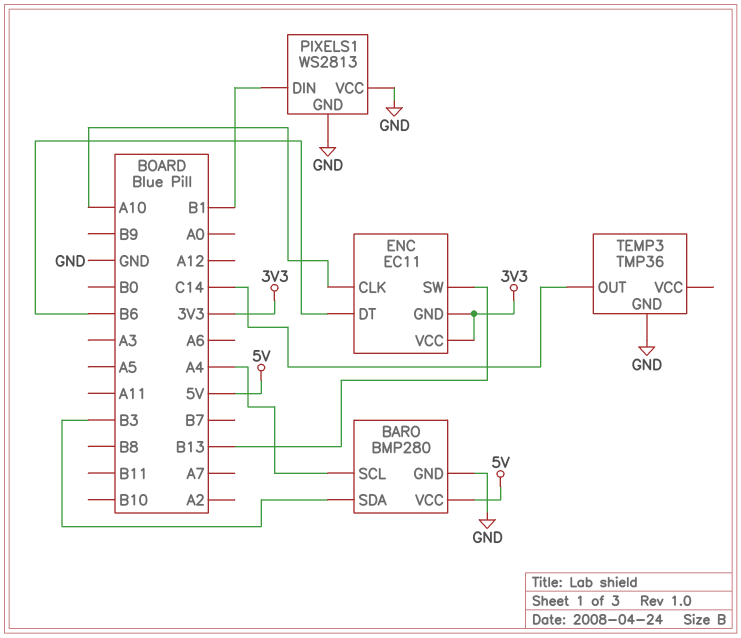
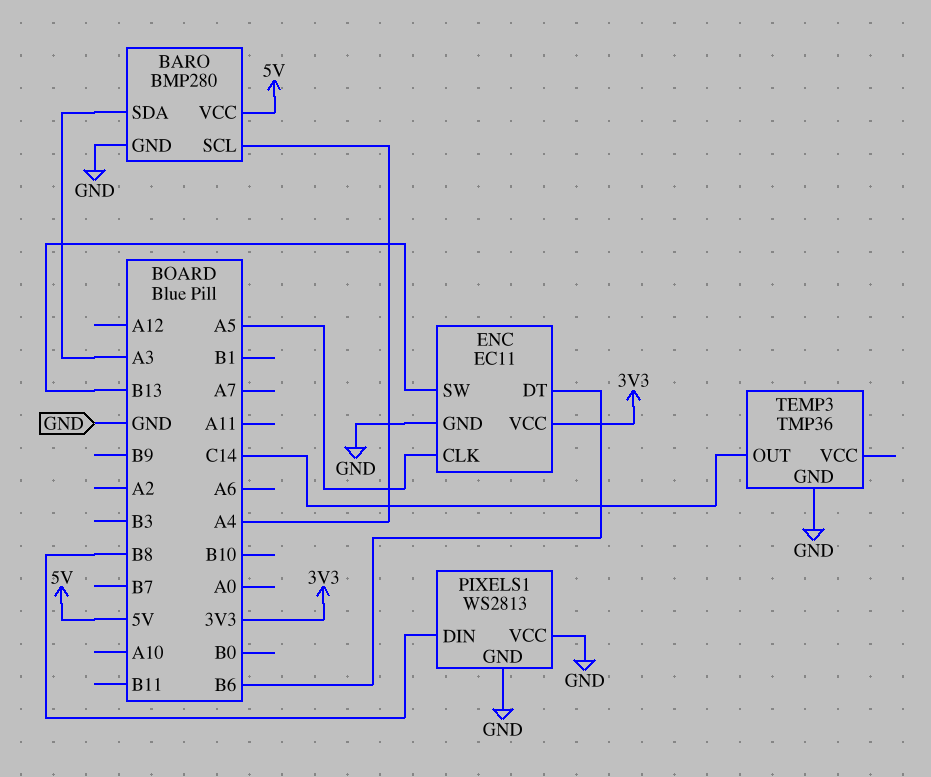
BARO pin SDA: B3 -> A3
ENC pin CLK: A10 -> A5
ENC pin GND: 3V3 -> GND
PIXELS1 pin DIN: B1 -> B8

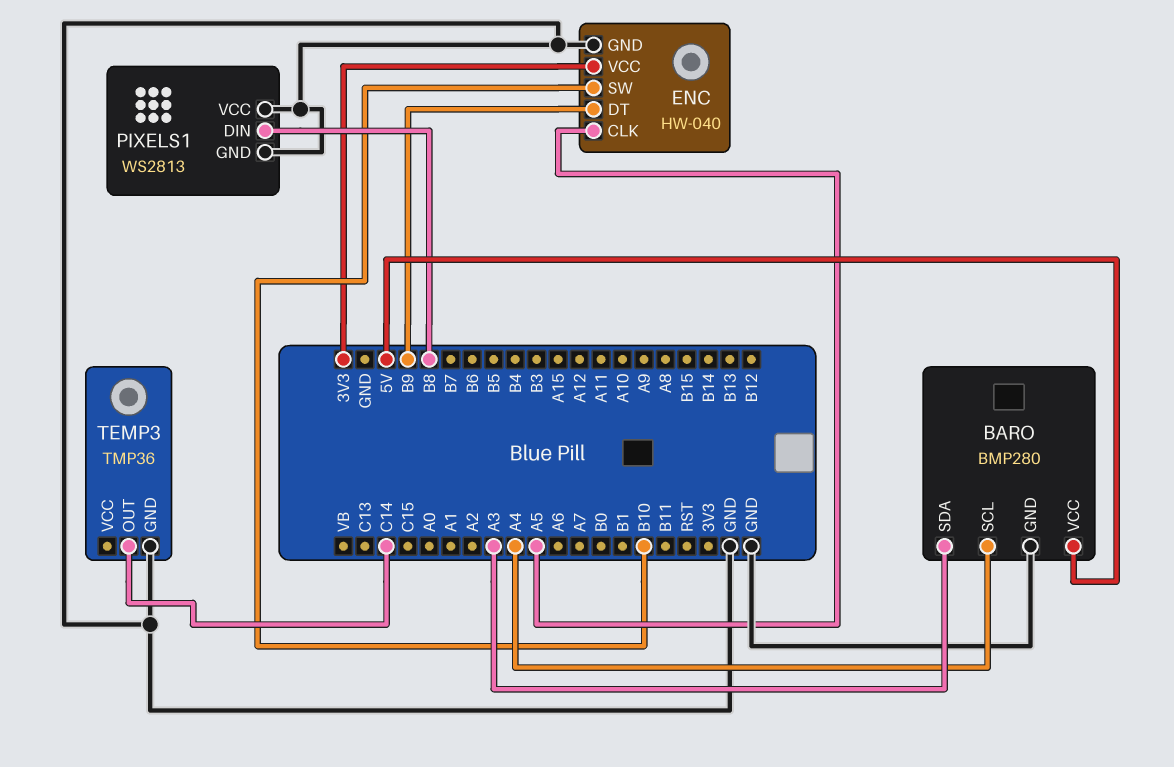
ENC: EC11 -> HW-040
ENC pin DT: B6 -> B9
ENC pin SW: B13 -> B10

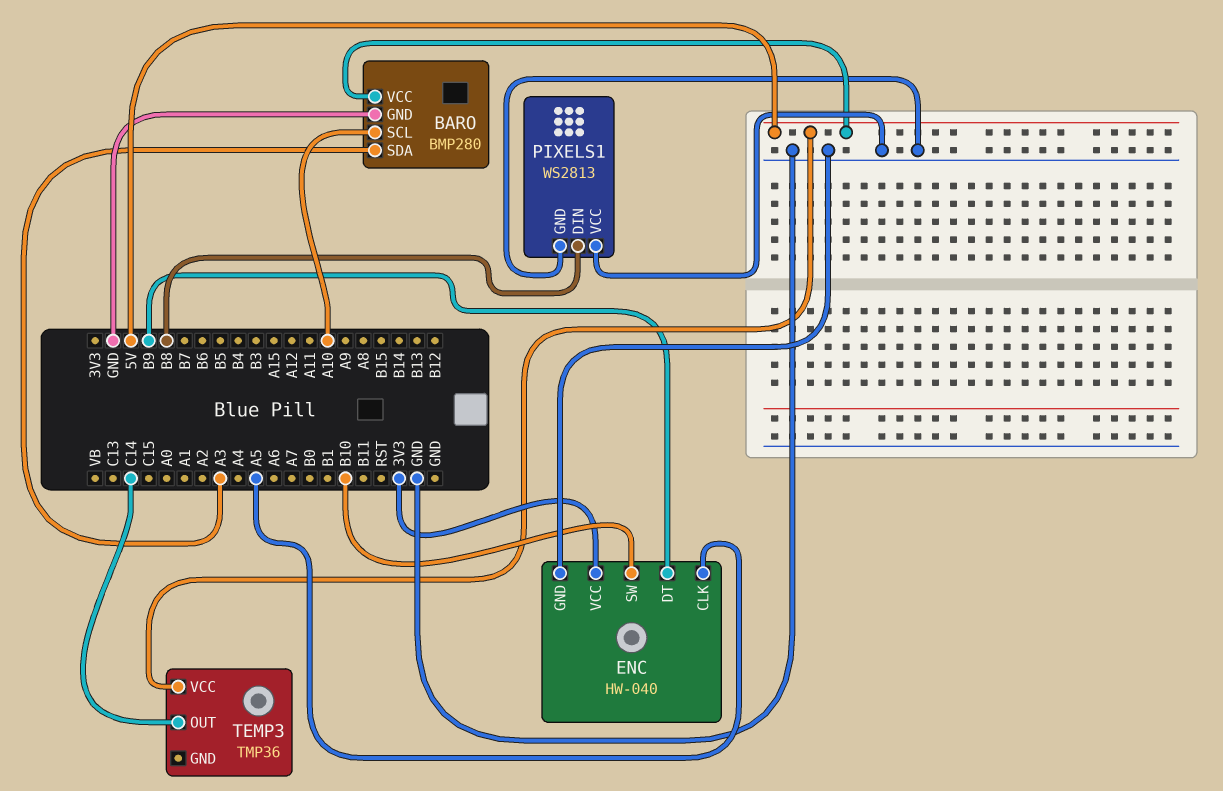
BARO pin SCL: A4 -> A10
TEMP3 pin GND: GND -> none
TEMP3 pin VCC: none -> 5V

